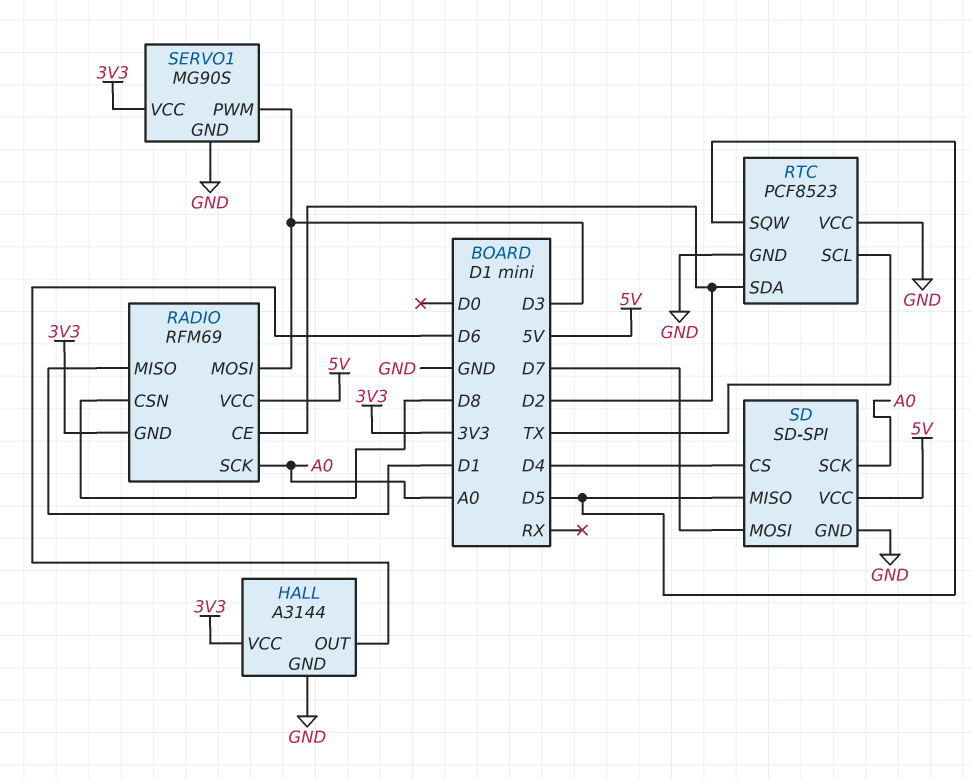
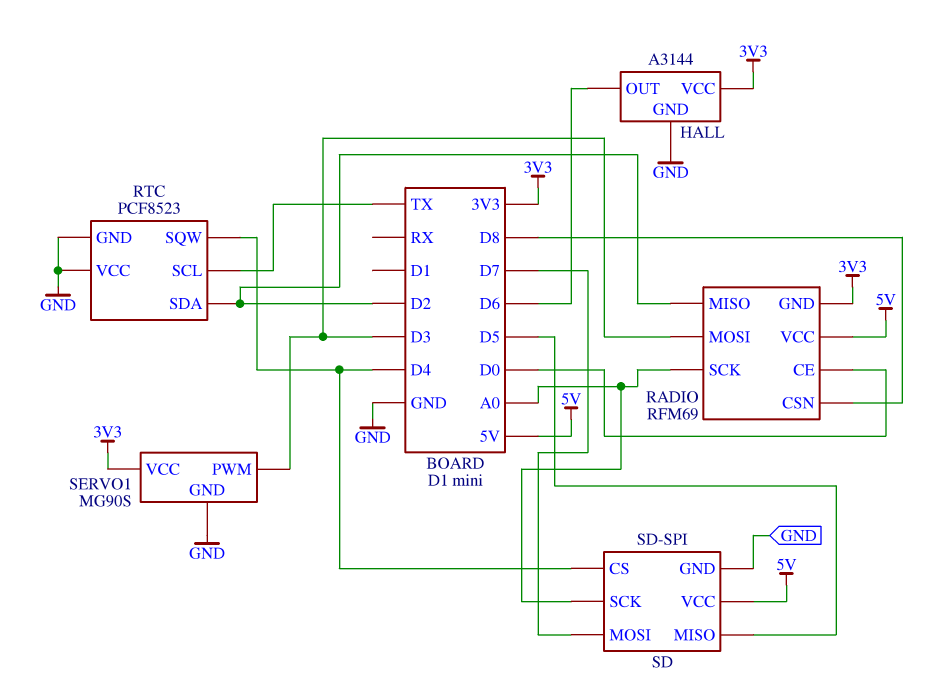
RADIO pin CE: D2 -> D0
RADIO pin MISO: D1 -> D2
RTC pin SQW: D5 -> D4

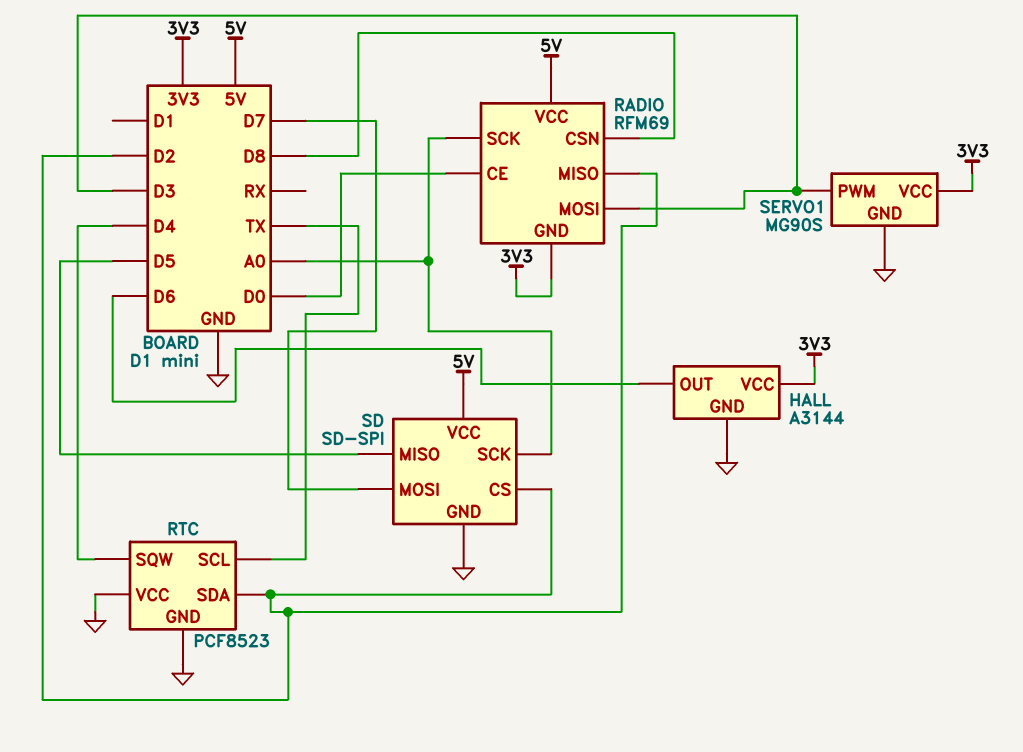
SD pin CS: D4 -> D2

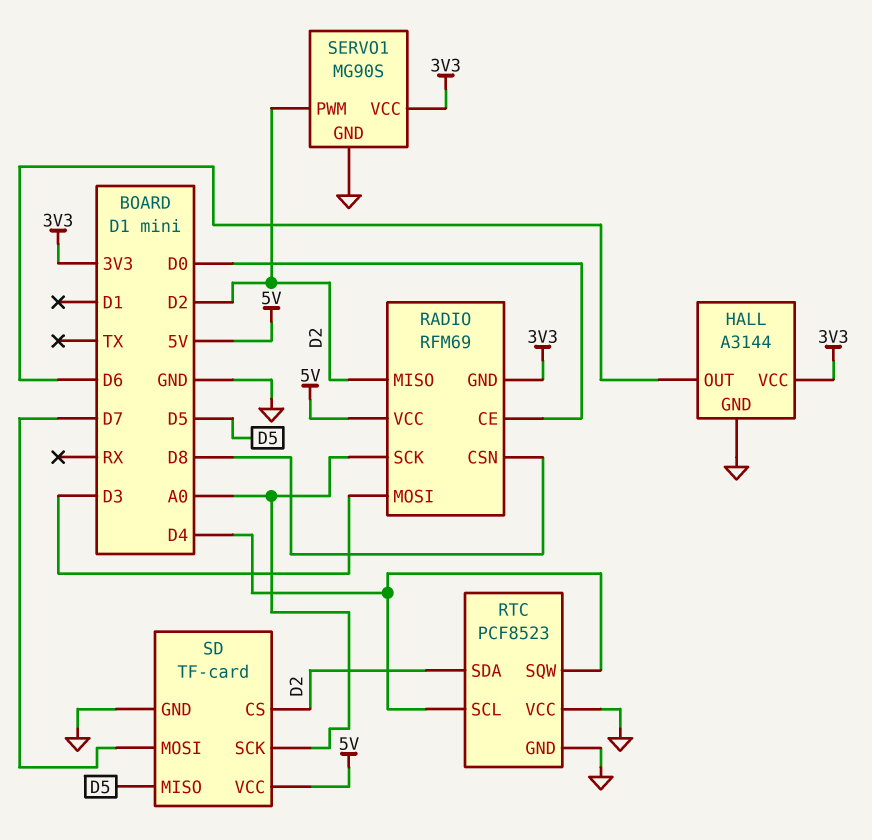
RTC pin SCL: TX -> D4
SD: SD-SPI -> TF-card
SERVO1 pin PWM: D3 -> D2

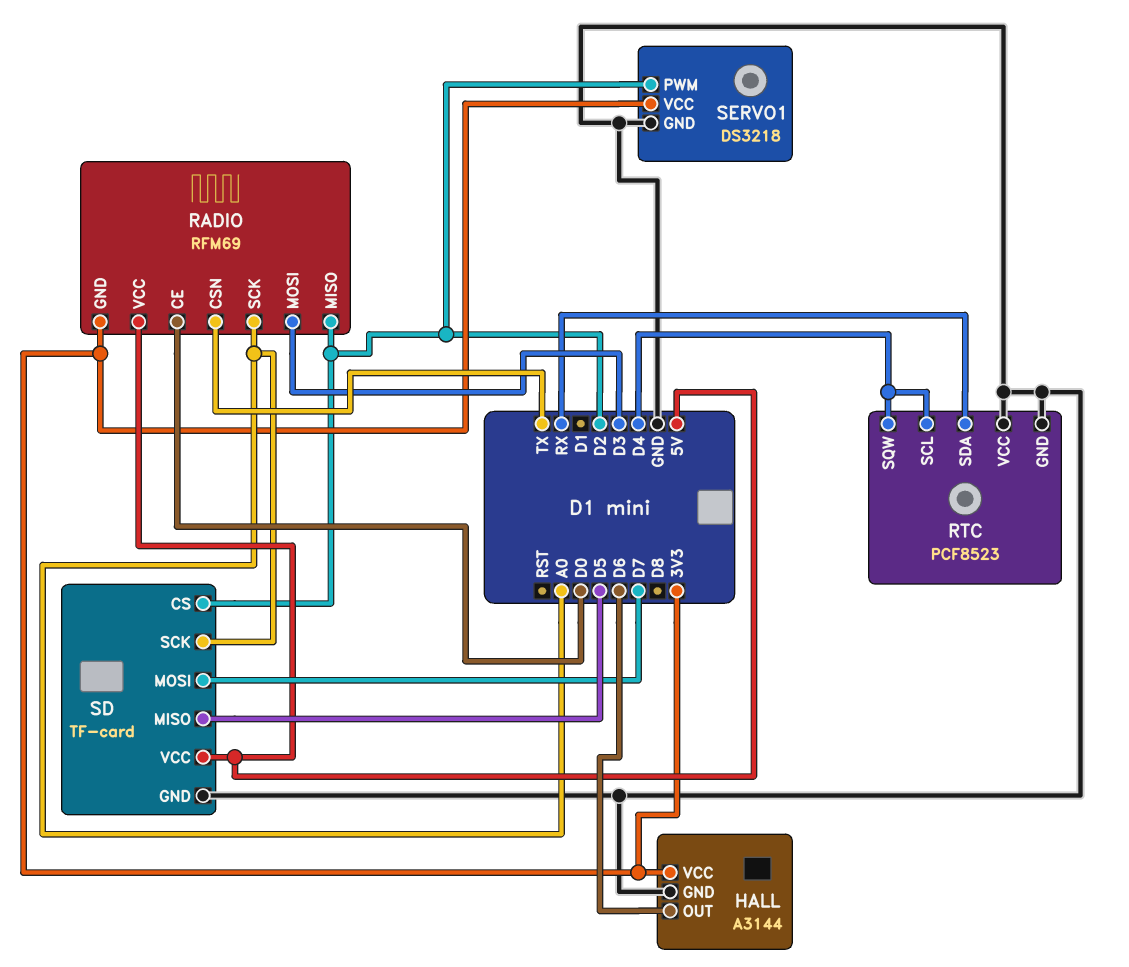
RADIO pin CSN: D8 -> TX
RTC pin SDA: D2 -> RX
SERVO1: MG90S -> DS3218

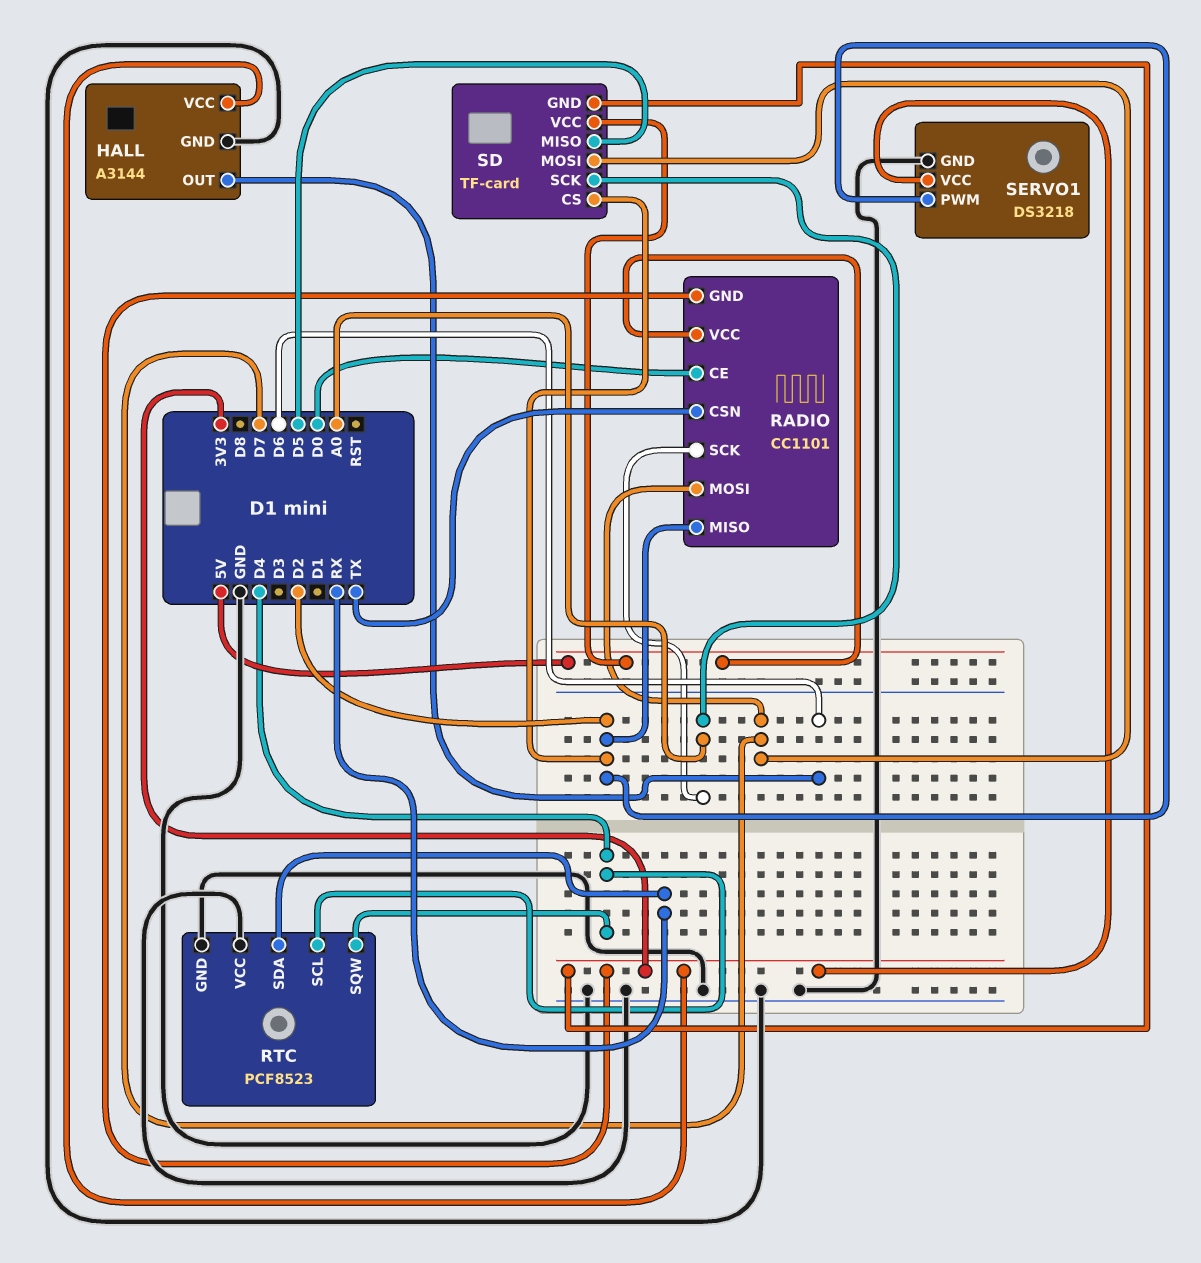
RADIO: RFM69 -> CC1101
RADIO pin MOSI: D3 -> D7
SD pin GND: GND -> 3V3

